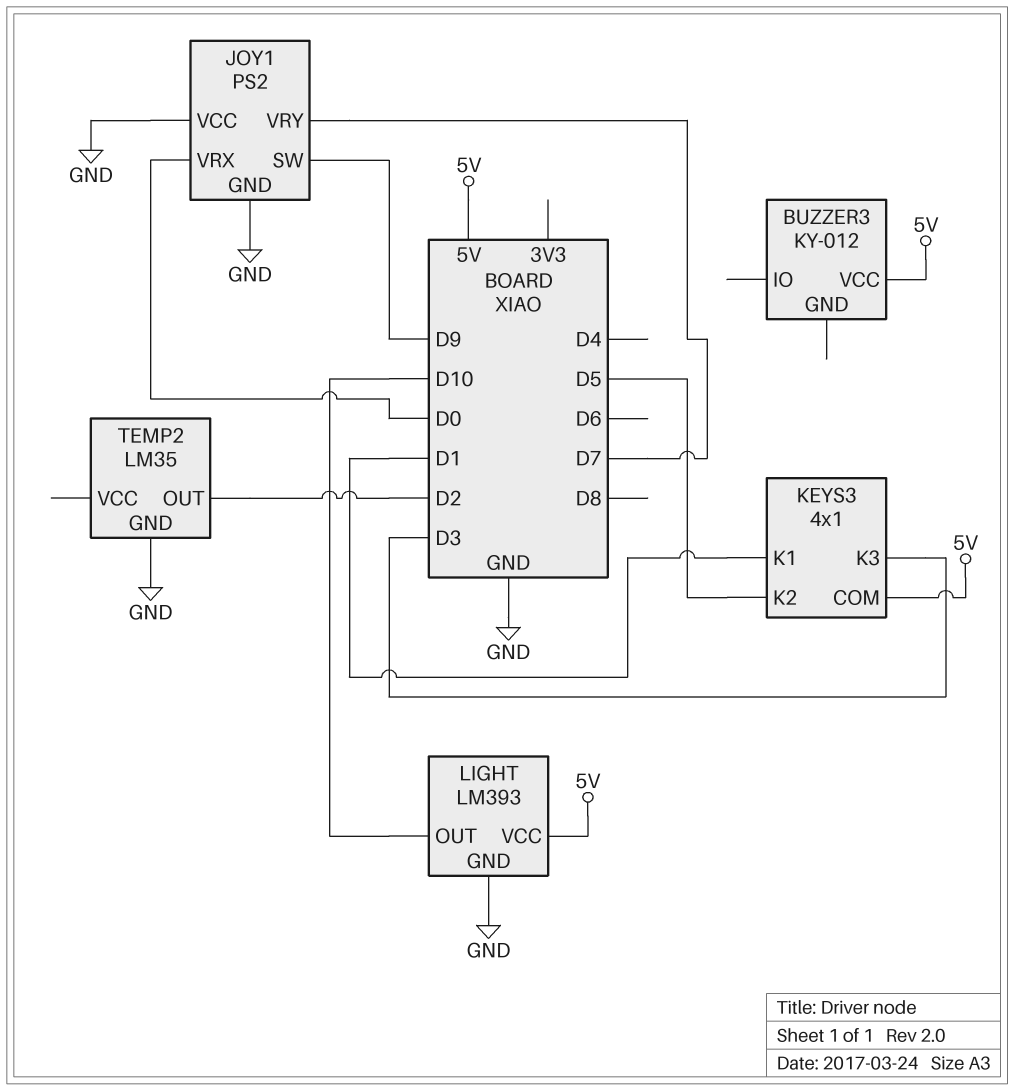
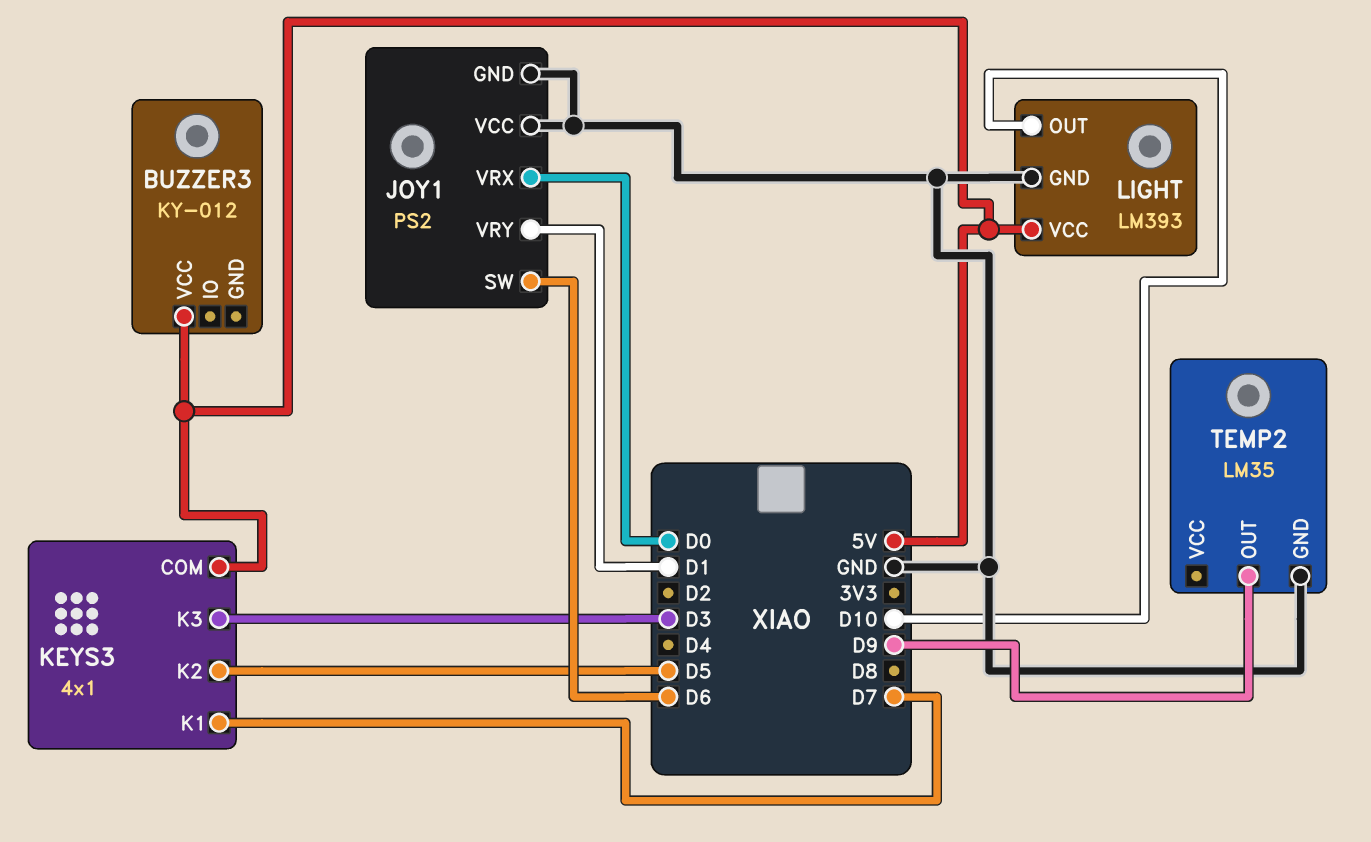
JOY1 pin SW: D9 -> D6
JOY1 pin VRY: D7 -> D1
KEYS3 pin K1: D1 -> D7
TEMP2 pin OUT: D2 -> D9

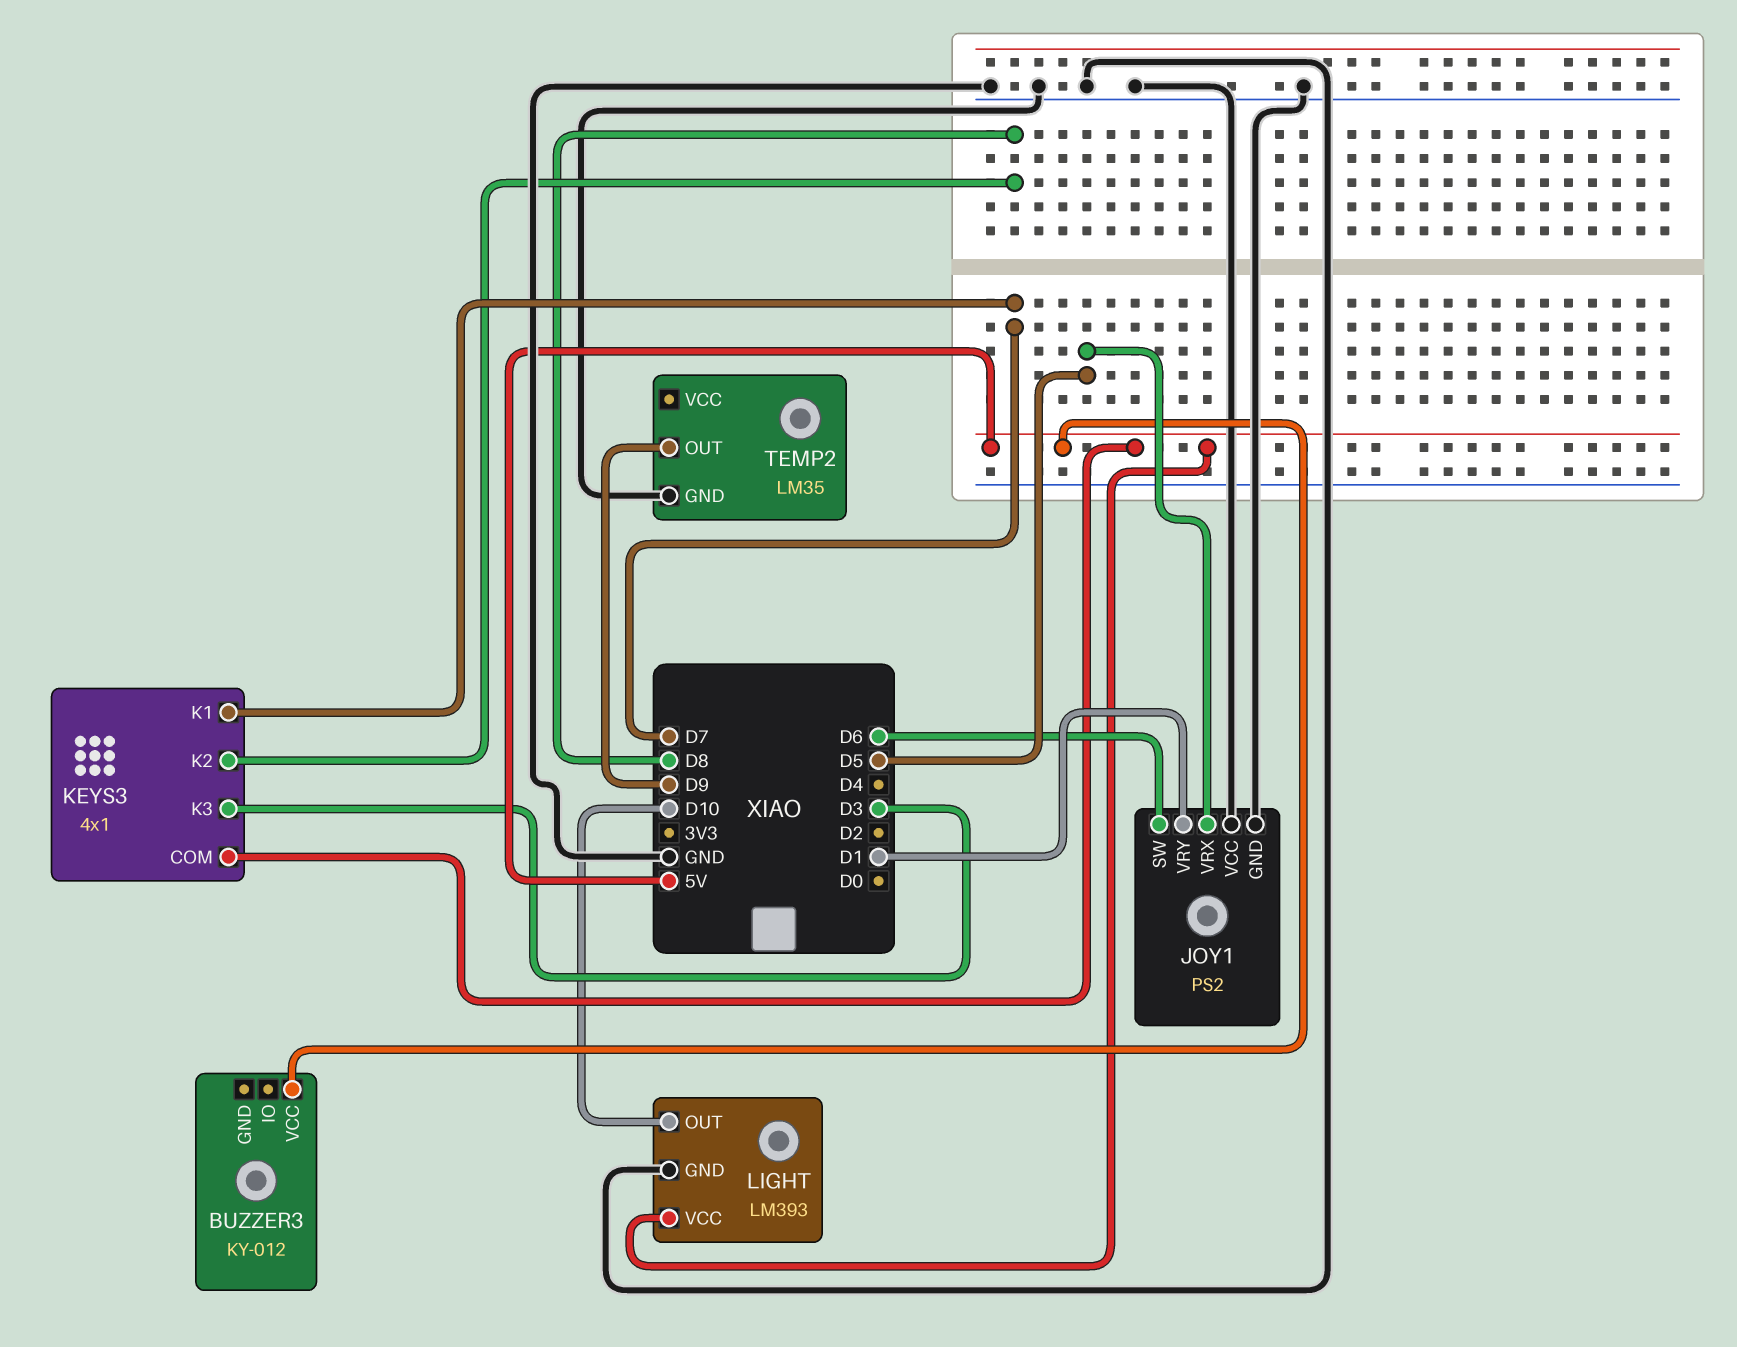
JOY1 pin VRX: D0 -> D5
KEYS3 pin K2: D5 -> D8

